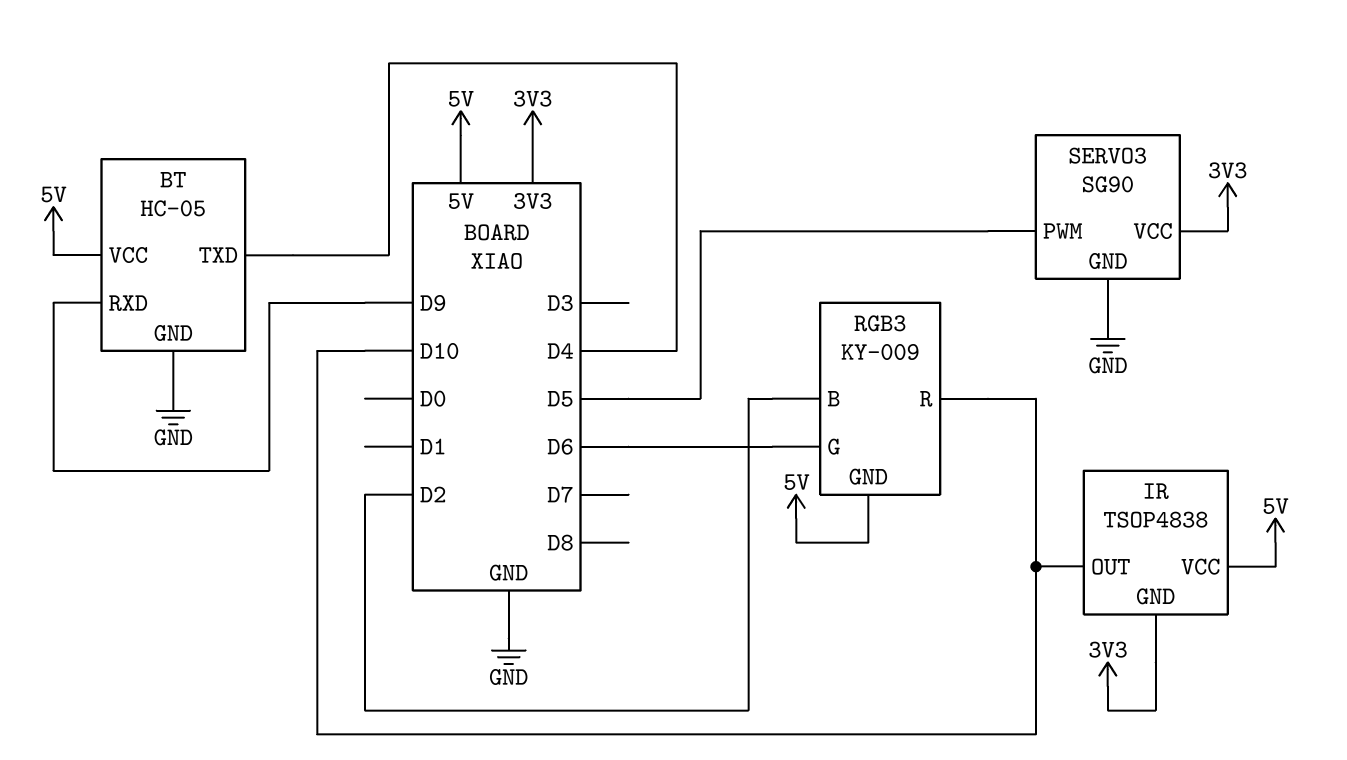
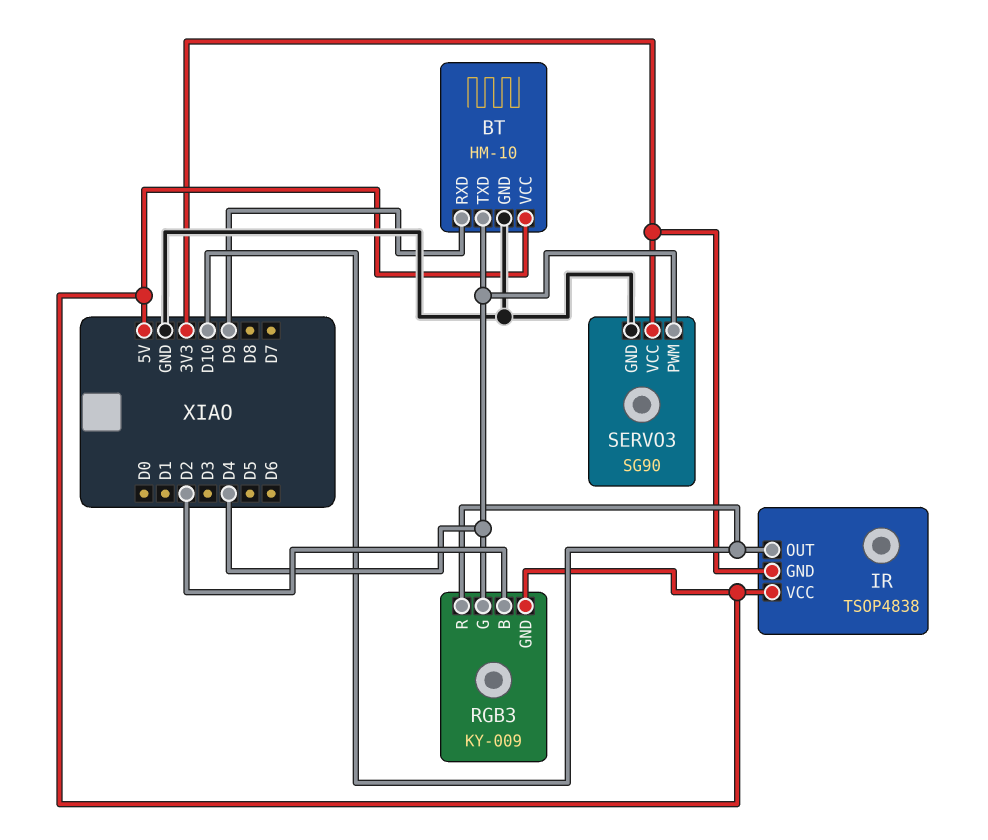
BT: HC-05 -> HM-10
RGB3 pin G: D6 -> D4
SERVO3 pin PWM: D5 -> D4

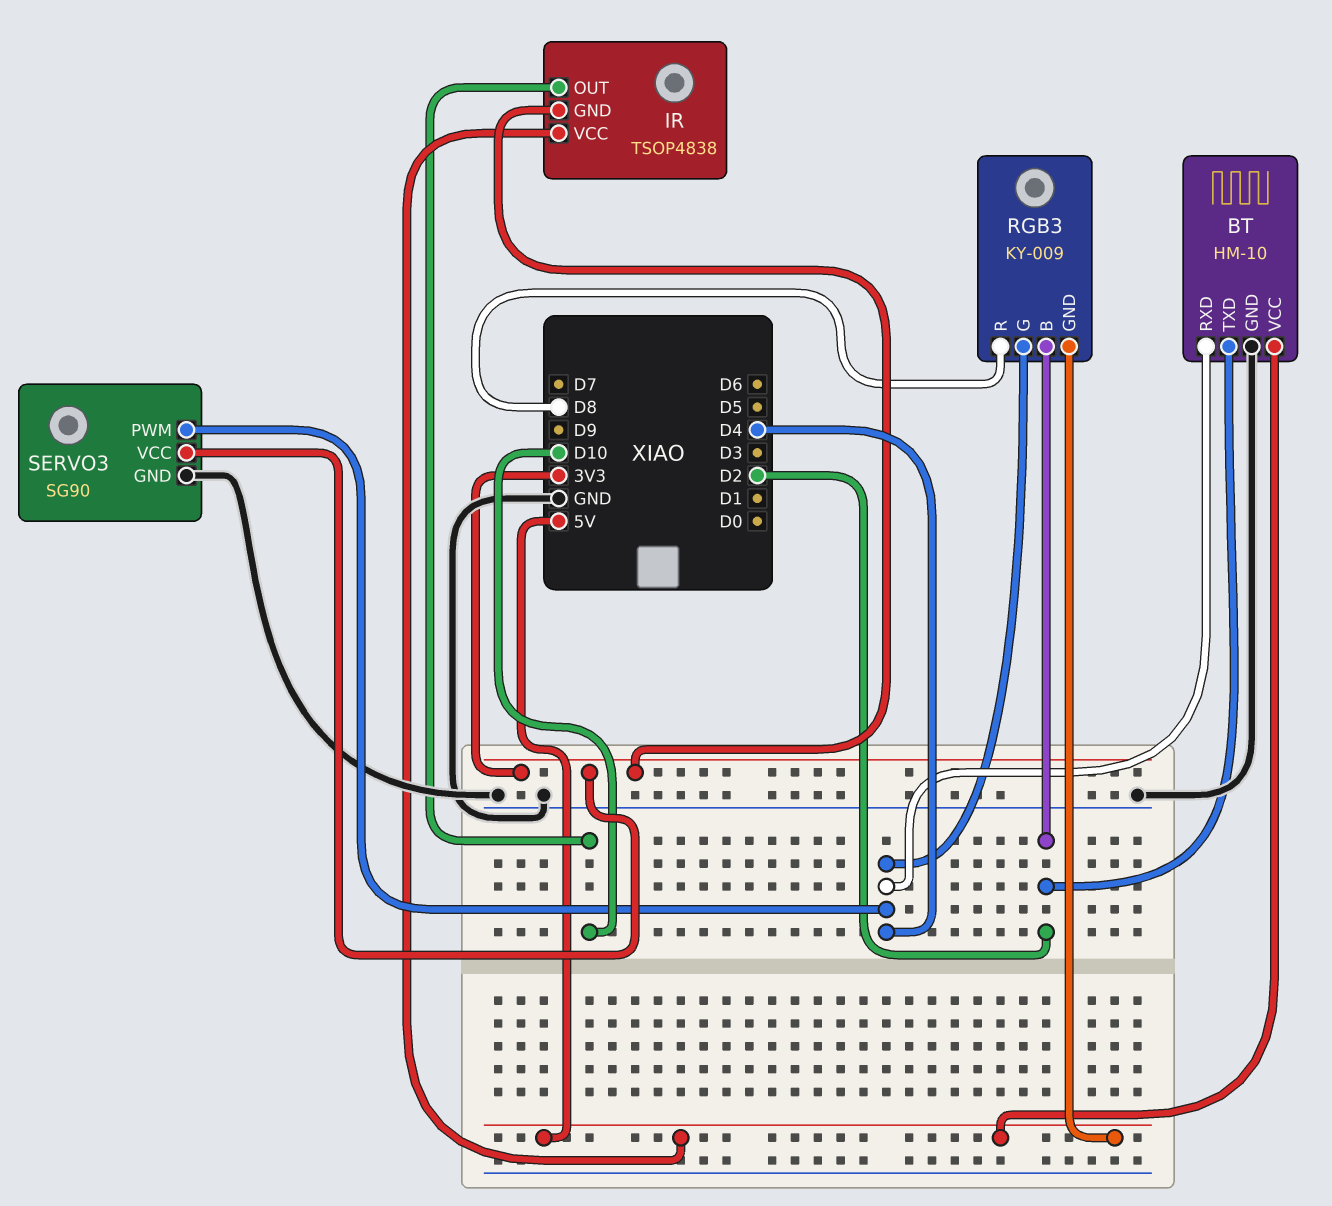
BT pin RXD: D9 -> D4
BT pin TXD: D4 -> D2
RGB3 pin R: D10 -> D8

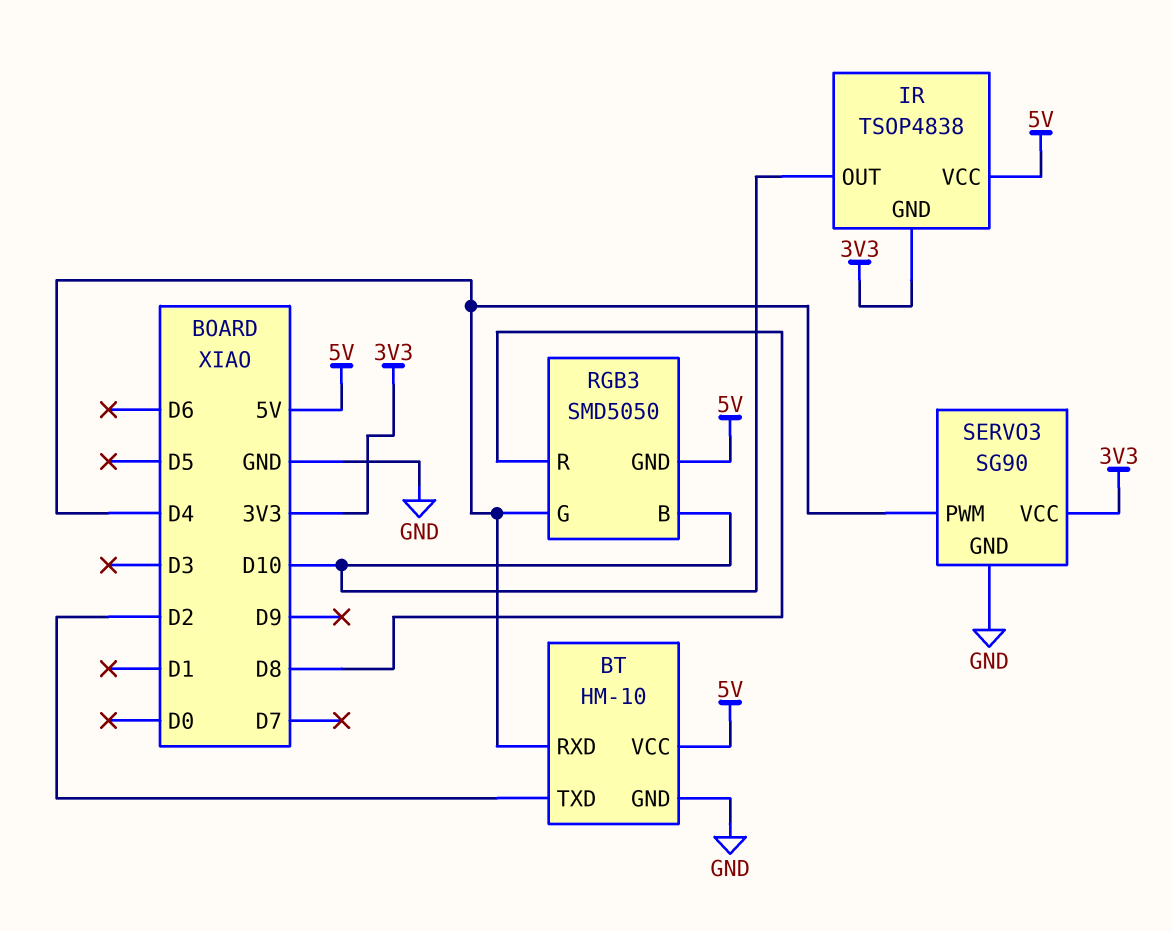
RGB3: KY-009 -> SMD5050
RGB3 pin B: D2 -> D10

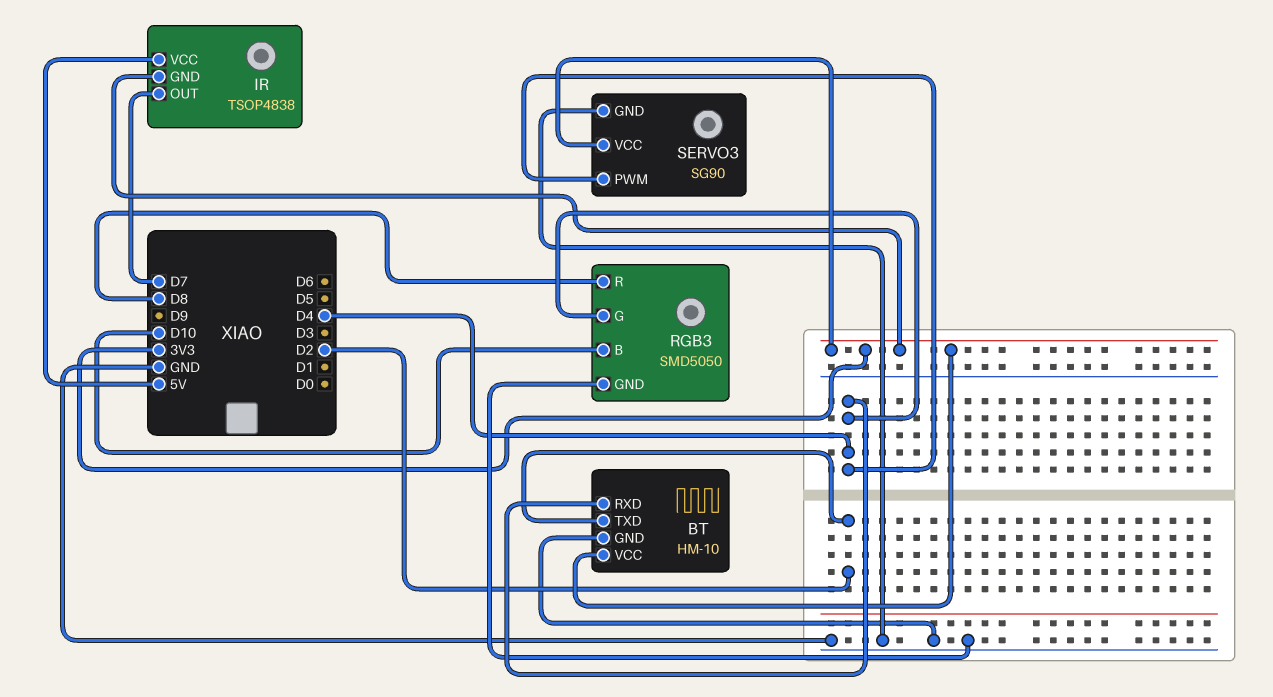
BT pin VCC: 5V -> 3V3
IR pin OUT: D10 -> D7
RGB3 pin GND: 5V -> GND

